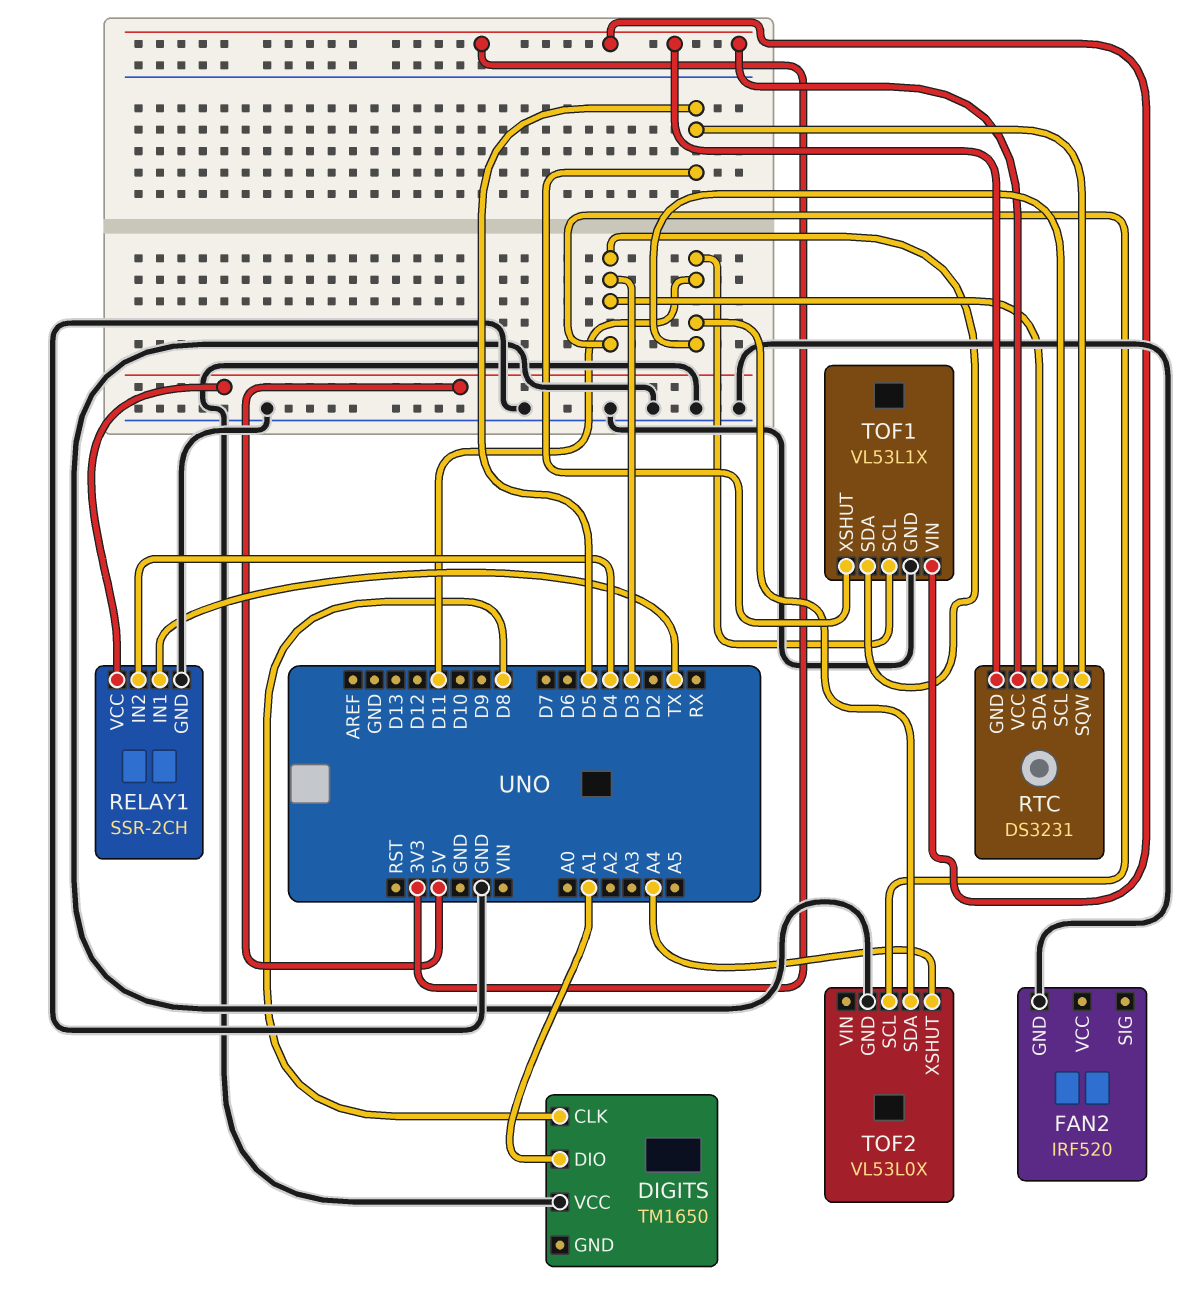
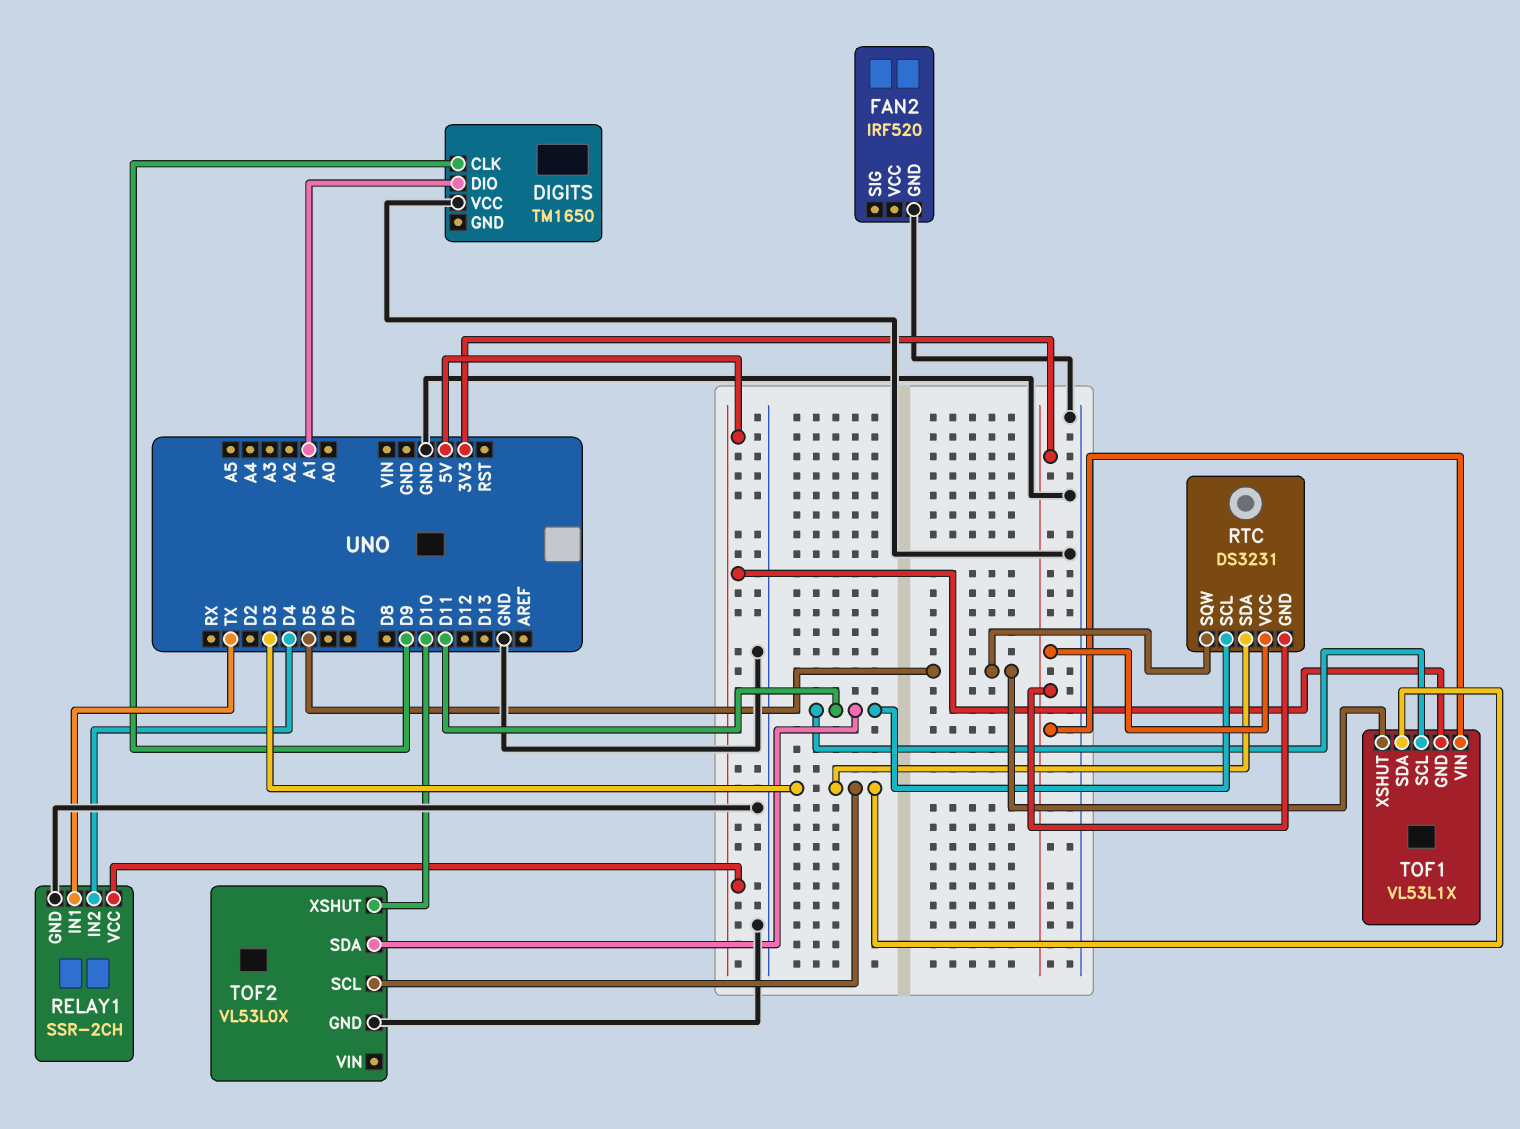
DIGITS pin CLK: D8 -> D9
TOF1 pin GND: GND -> 5V
TOF2 pin XSHUT: A4 -> D10

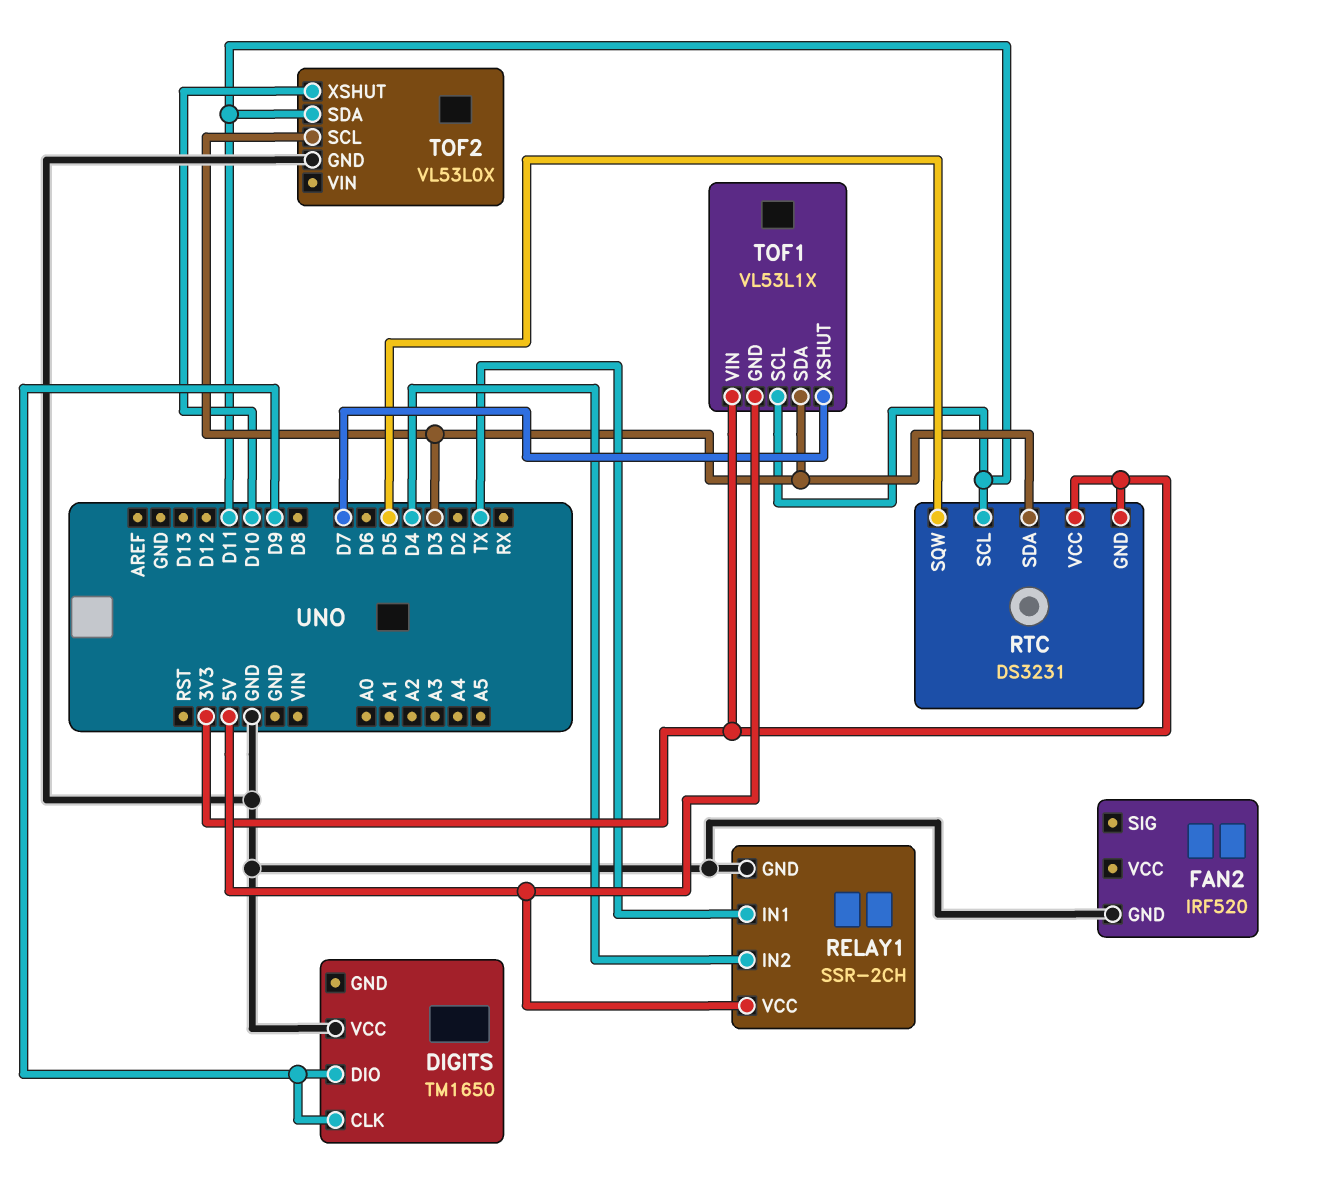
DIGITS pin DIO: A1 -> D9
TOF1 pin XSHUT: D5 -> D7

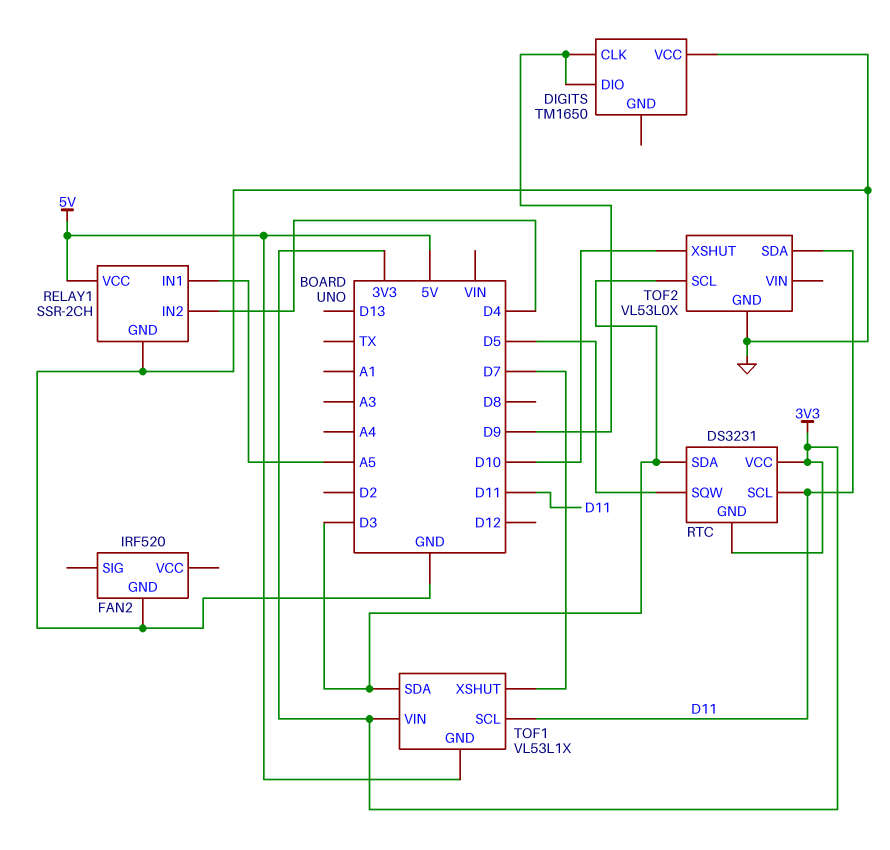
RELAY1 pin IN1: TX -> A5

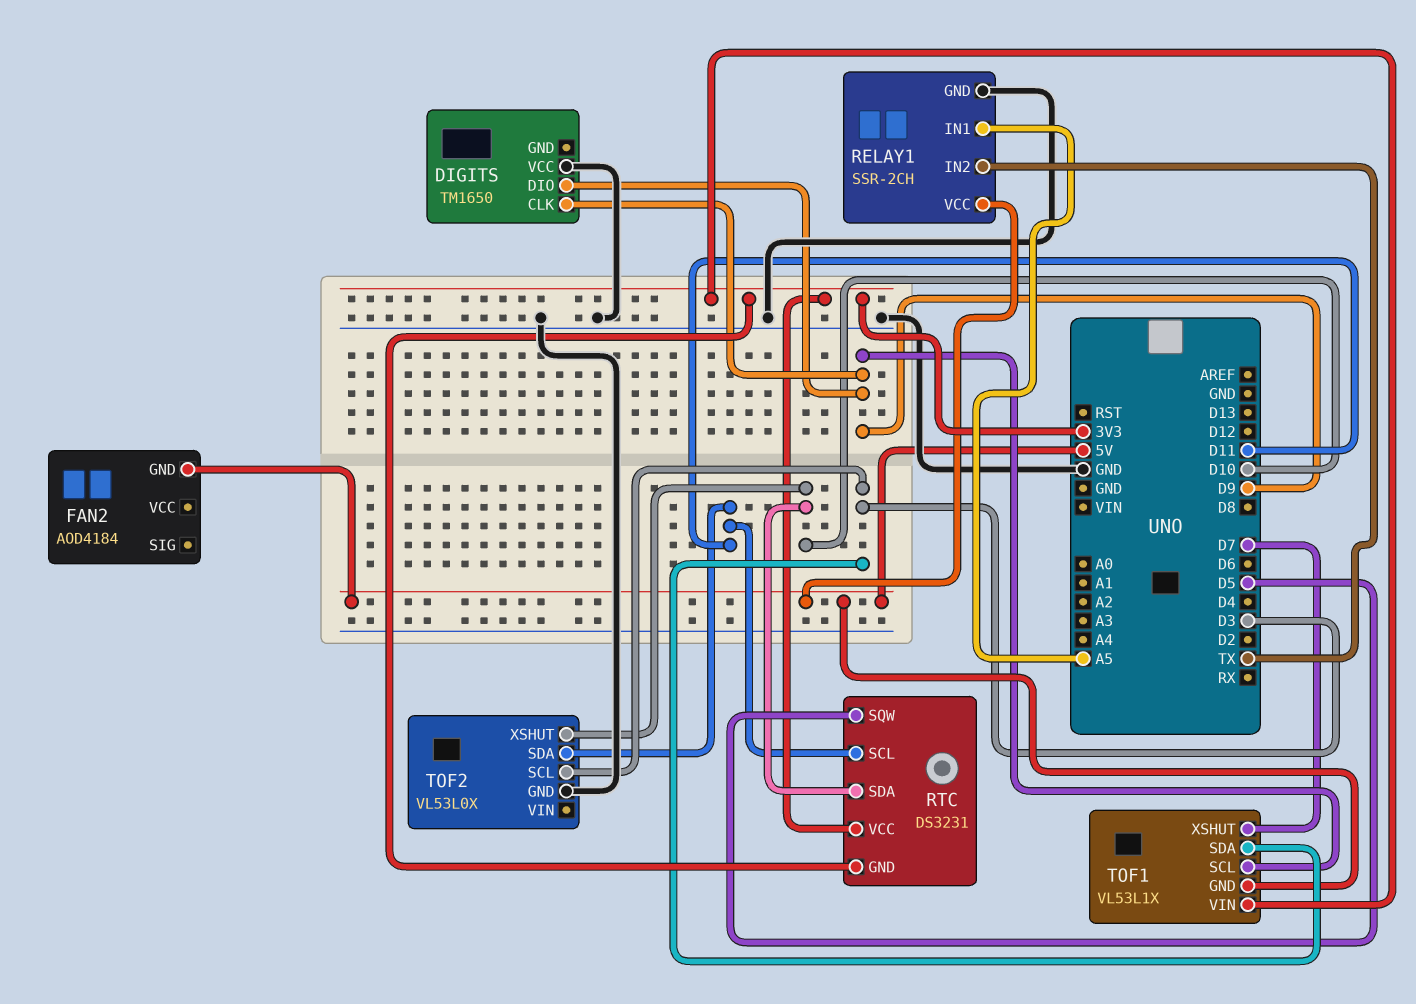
FAN2: IRF520 -> AOD4184
FAN2 pin GND: GND -> 5V
RELAY1 pin IN2: D4 -> TX
RTC pin SDA: D3 -> D10
TOF1 pin SCL: D11 -> D9

